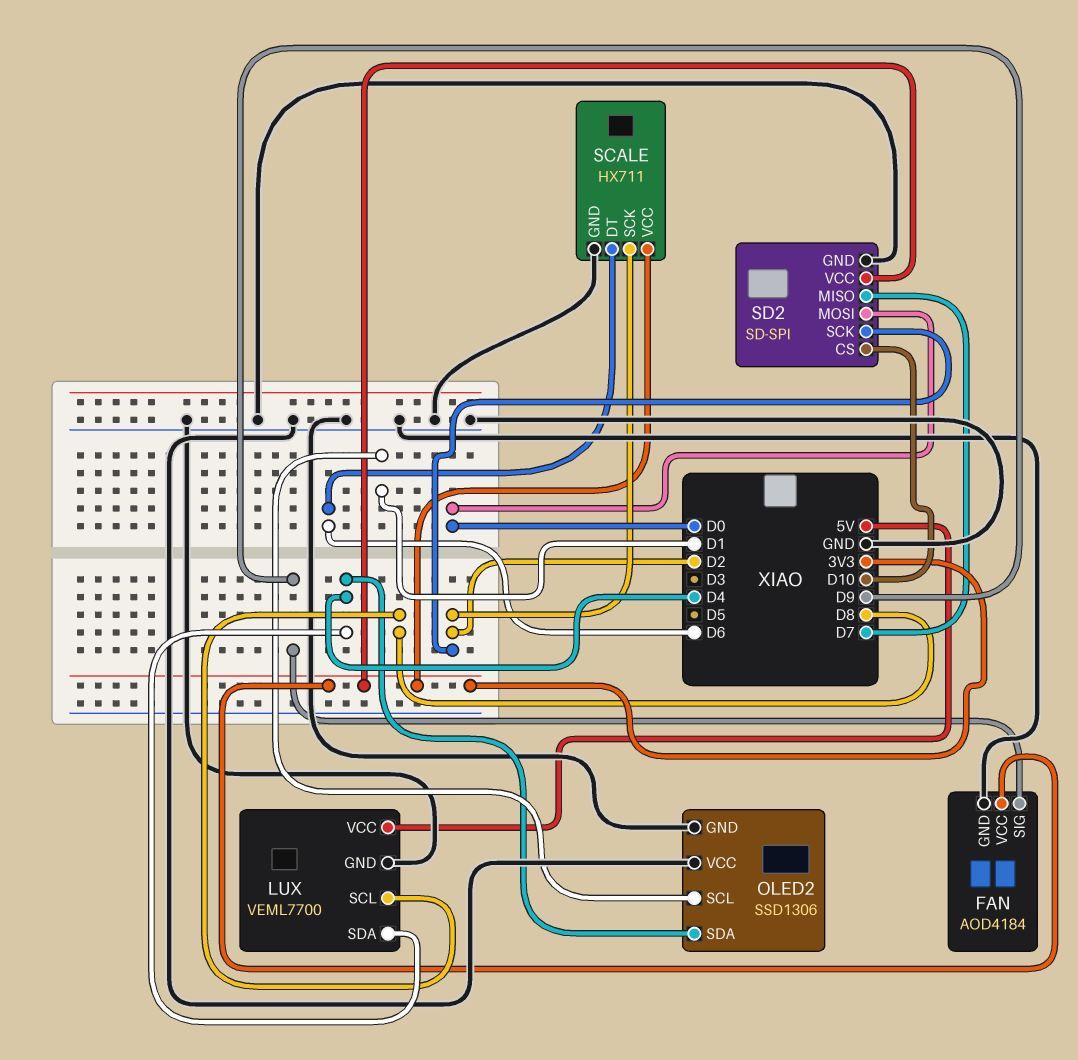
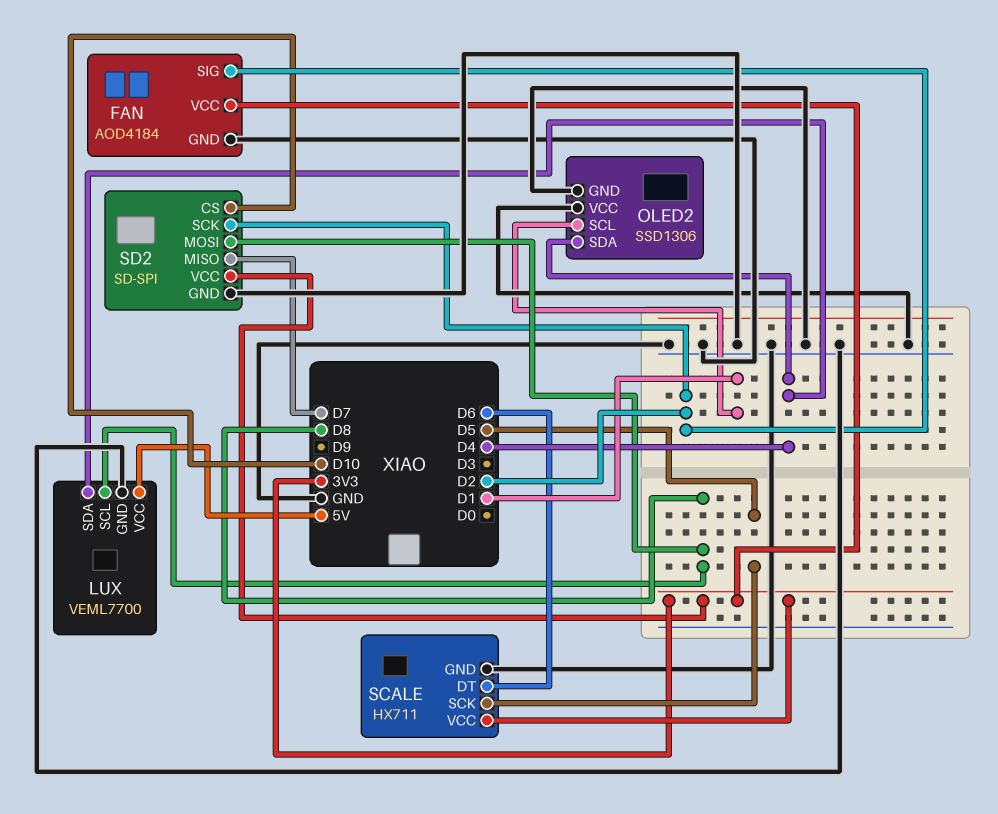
FAN pin SIG: D9 -> D2
SCALE pin SCK: D2 -> D5
SD2 pin MOSI: D0 -> D8

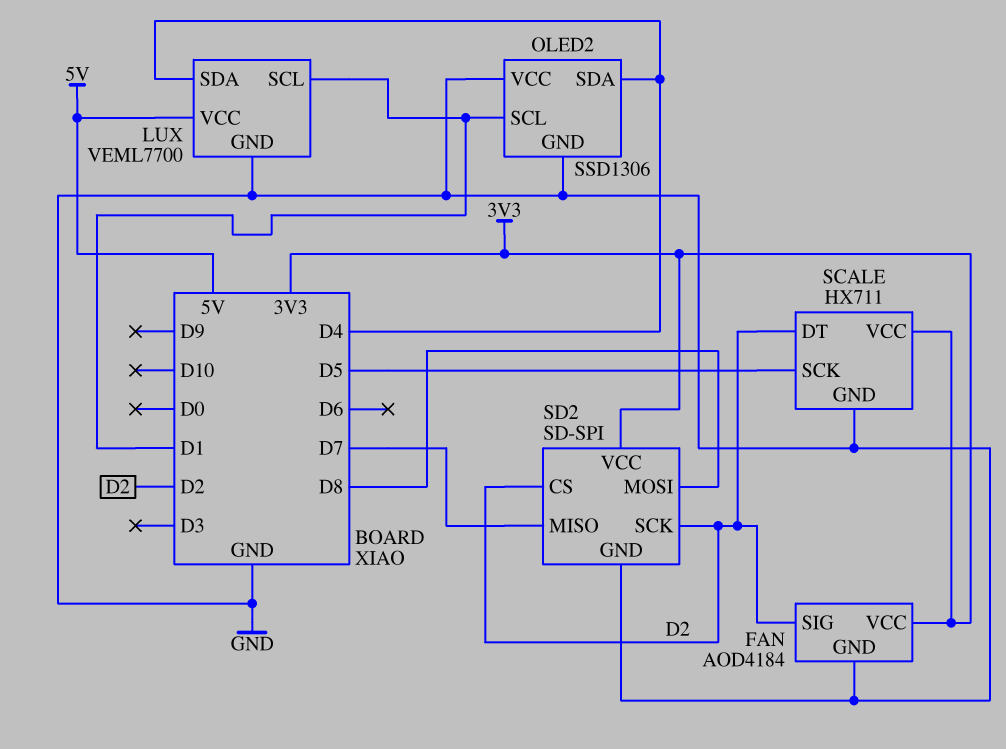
LUX pin SCL: D8 -> D1
SCALE pin DT: D6 -> D2
SD2 pin CS: D10 -> D2

